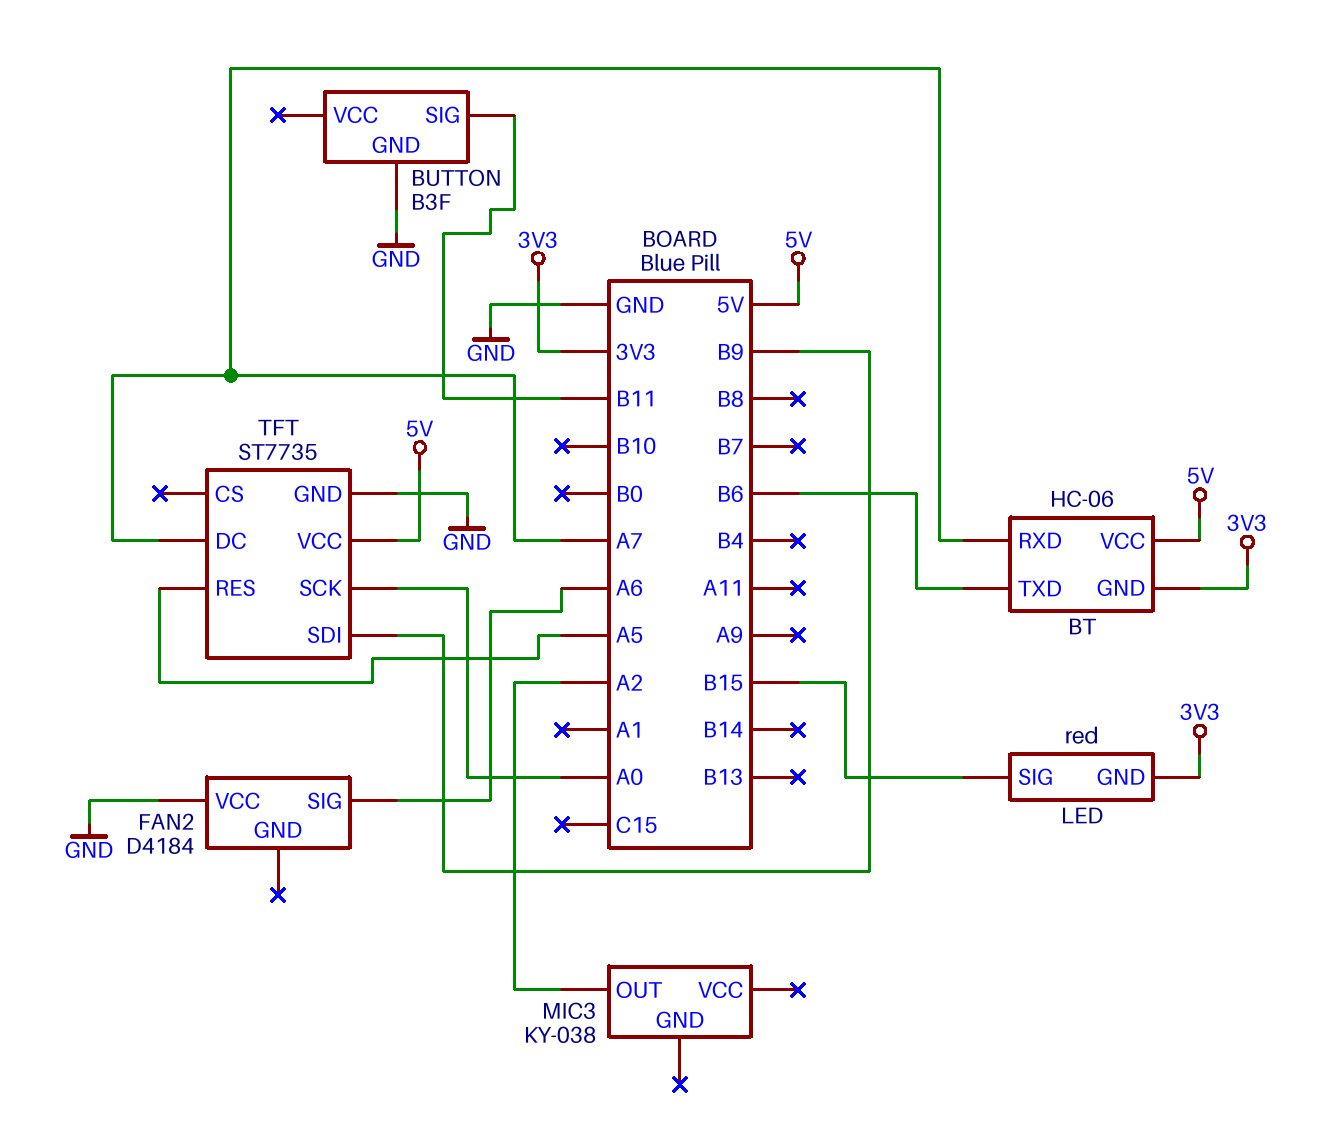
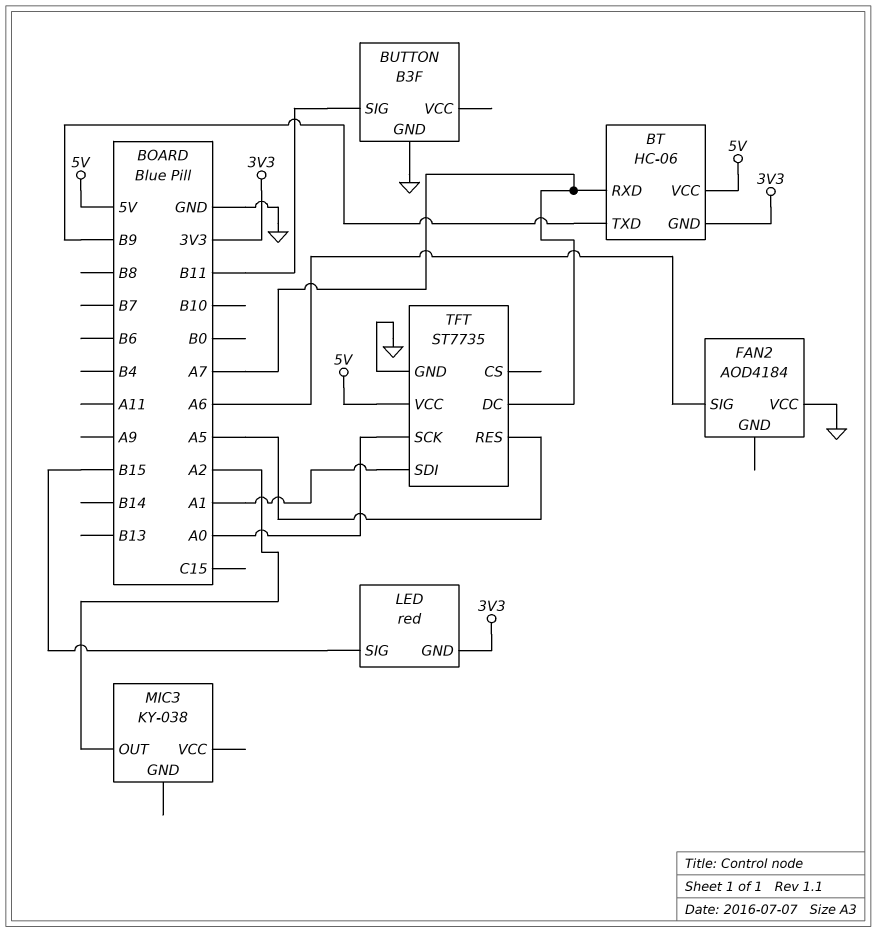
BT pin TXD: B6 -> B9
FAN2: D4184 -> AOD4184
TFT pin SDI: B9 -> A1

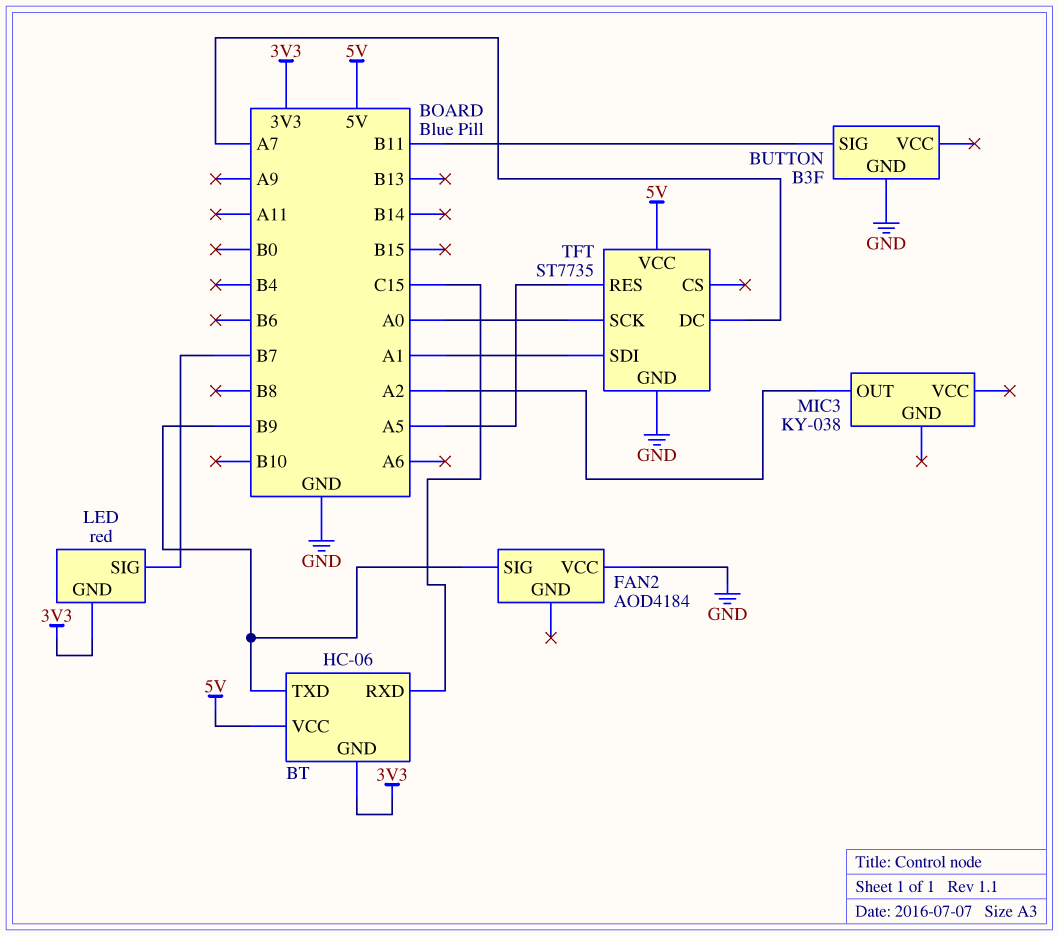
BT pin RXD: A7 -> C15
FAN2 pin SIG: A6 -> B9
LED pin SIG: B15 -> B7

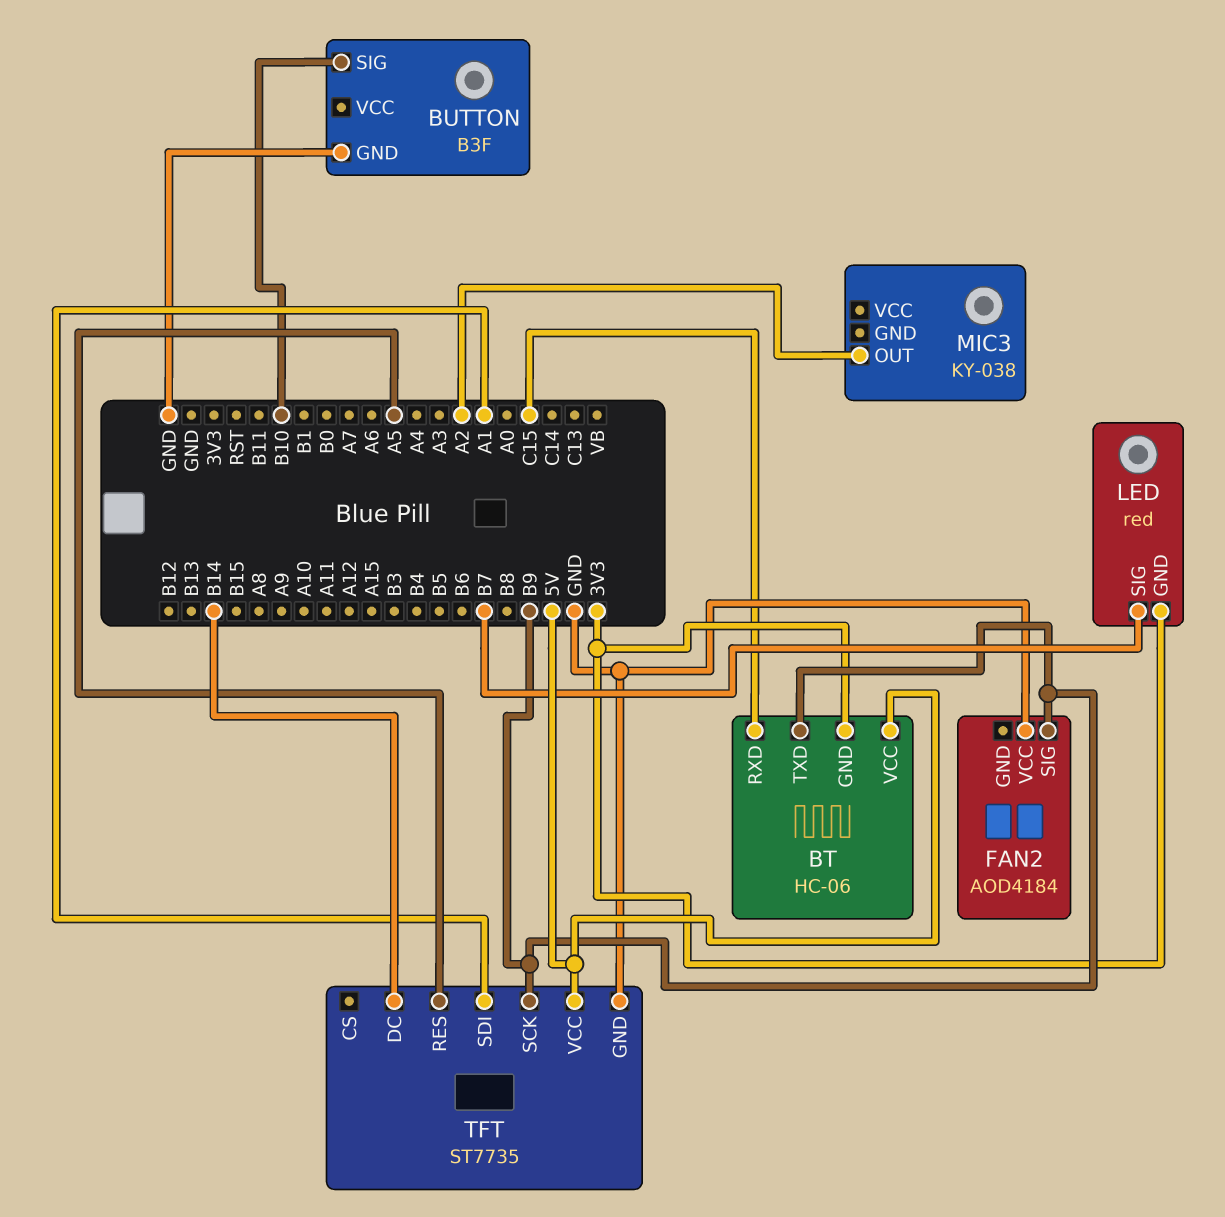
BUTTON pin SIG: B11 -> B10
TFT pin DC: A7 -> B14
TFT pin SCK: A0 -> B9

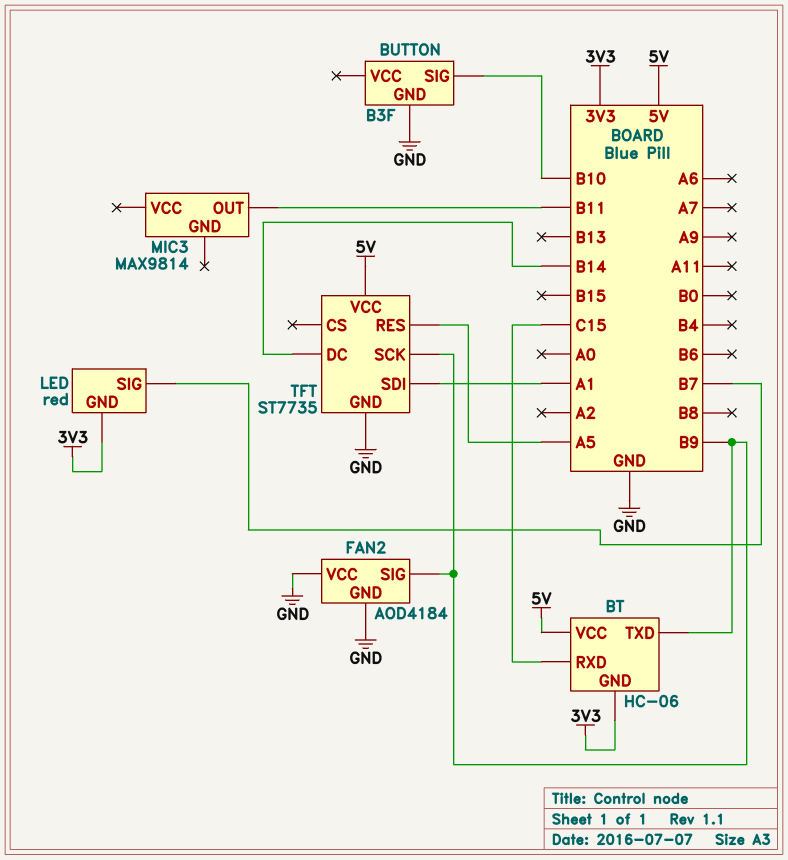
FAN2 pin GND: none -> GND
MIC3: KY-038 -> MAX9814
MIC3 pin OUT: A2 -> B11

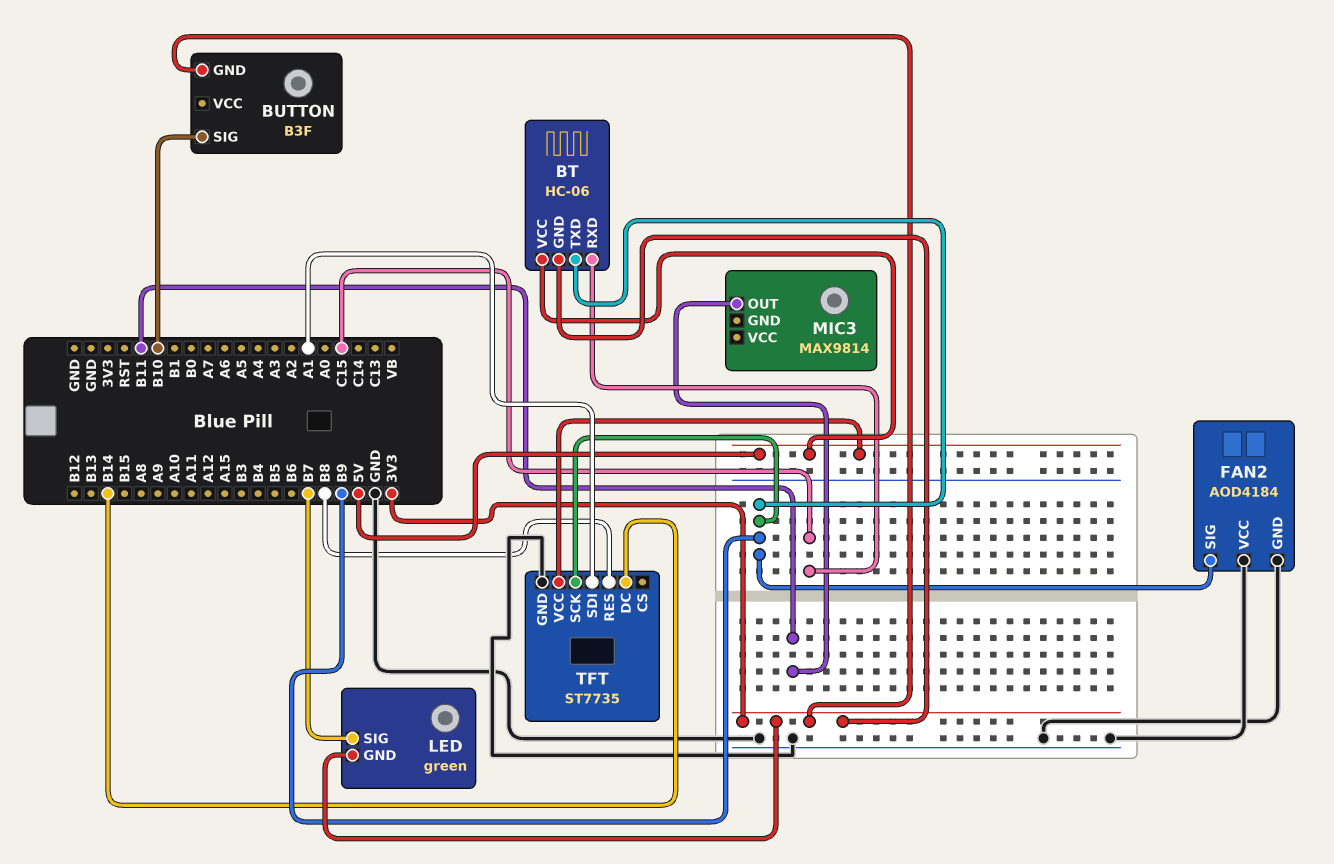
BUTTON pin GND: GND -> 3V3
LED: red -> green
TFT pin RES: A5 -> B8

